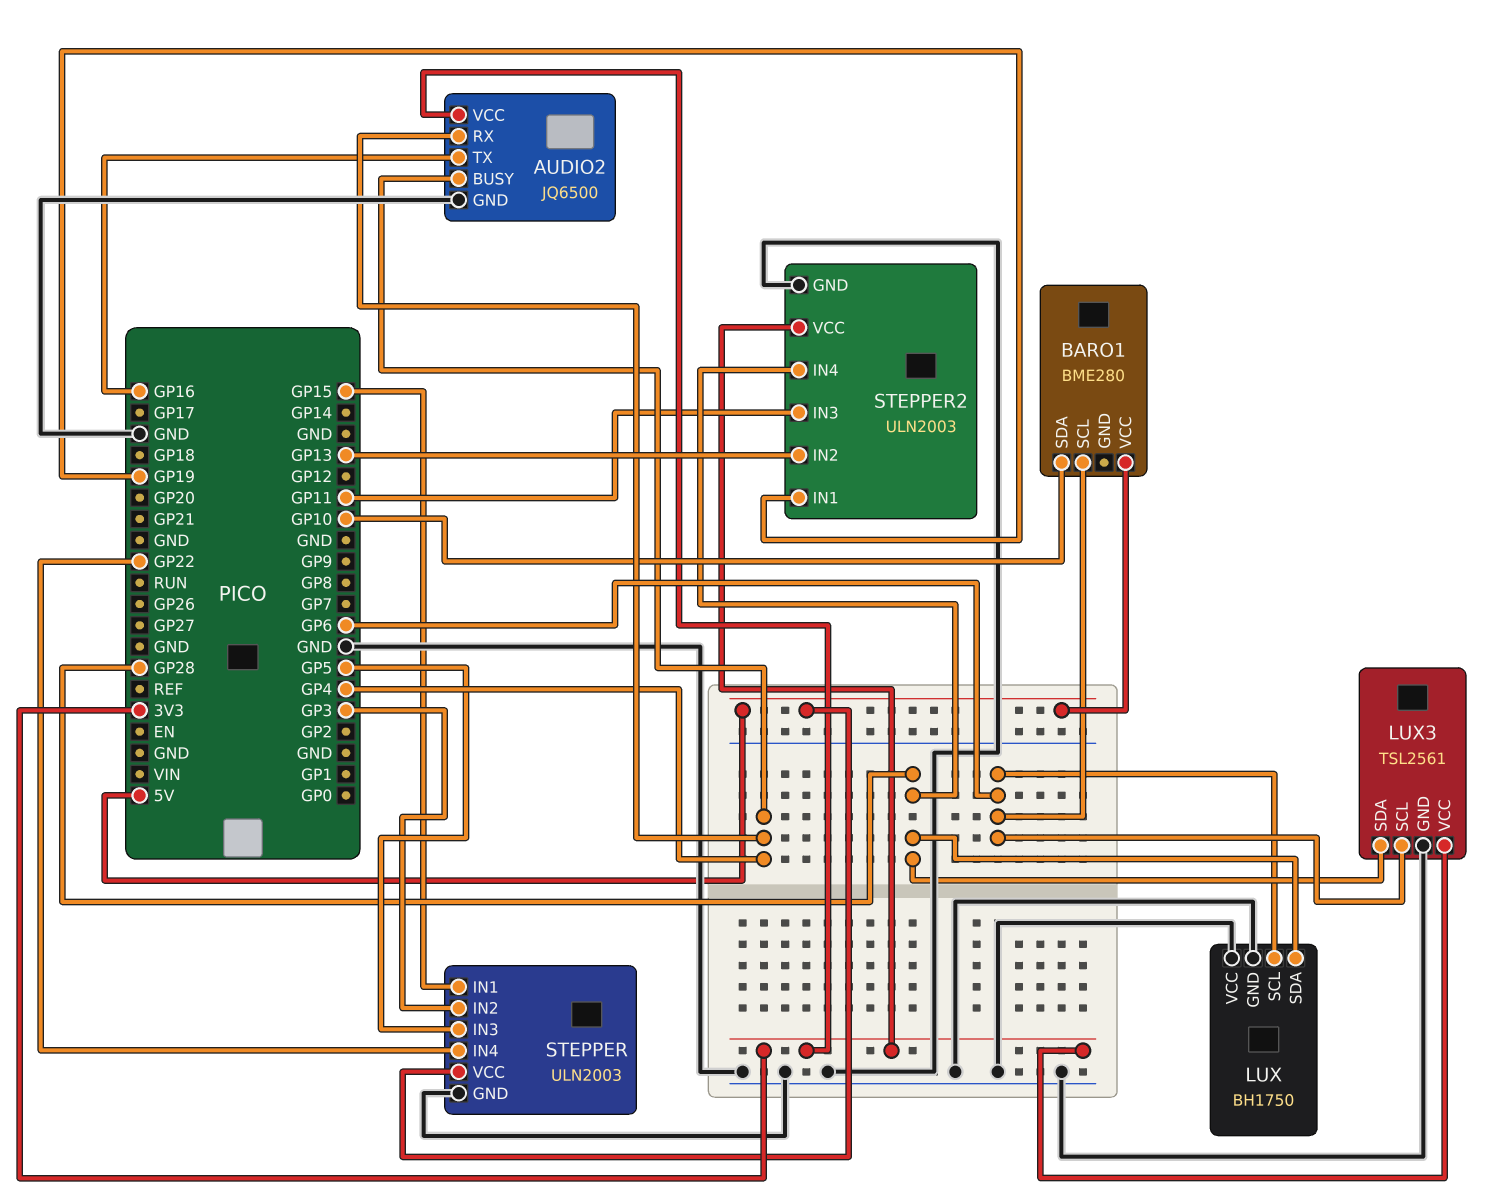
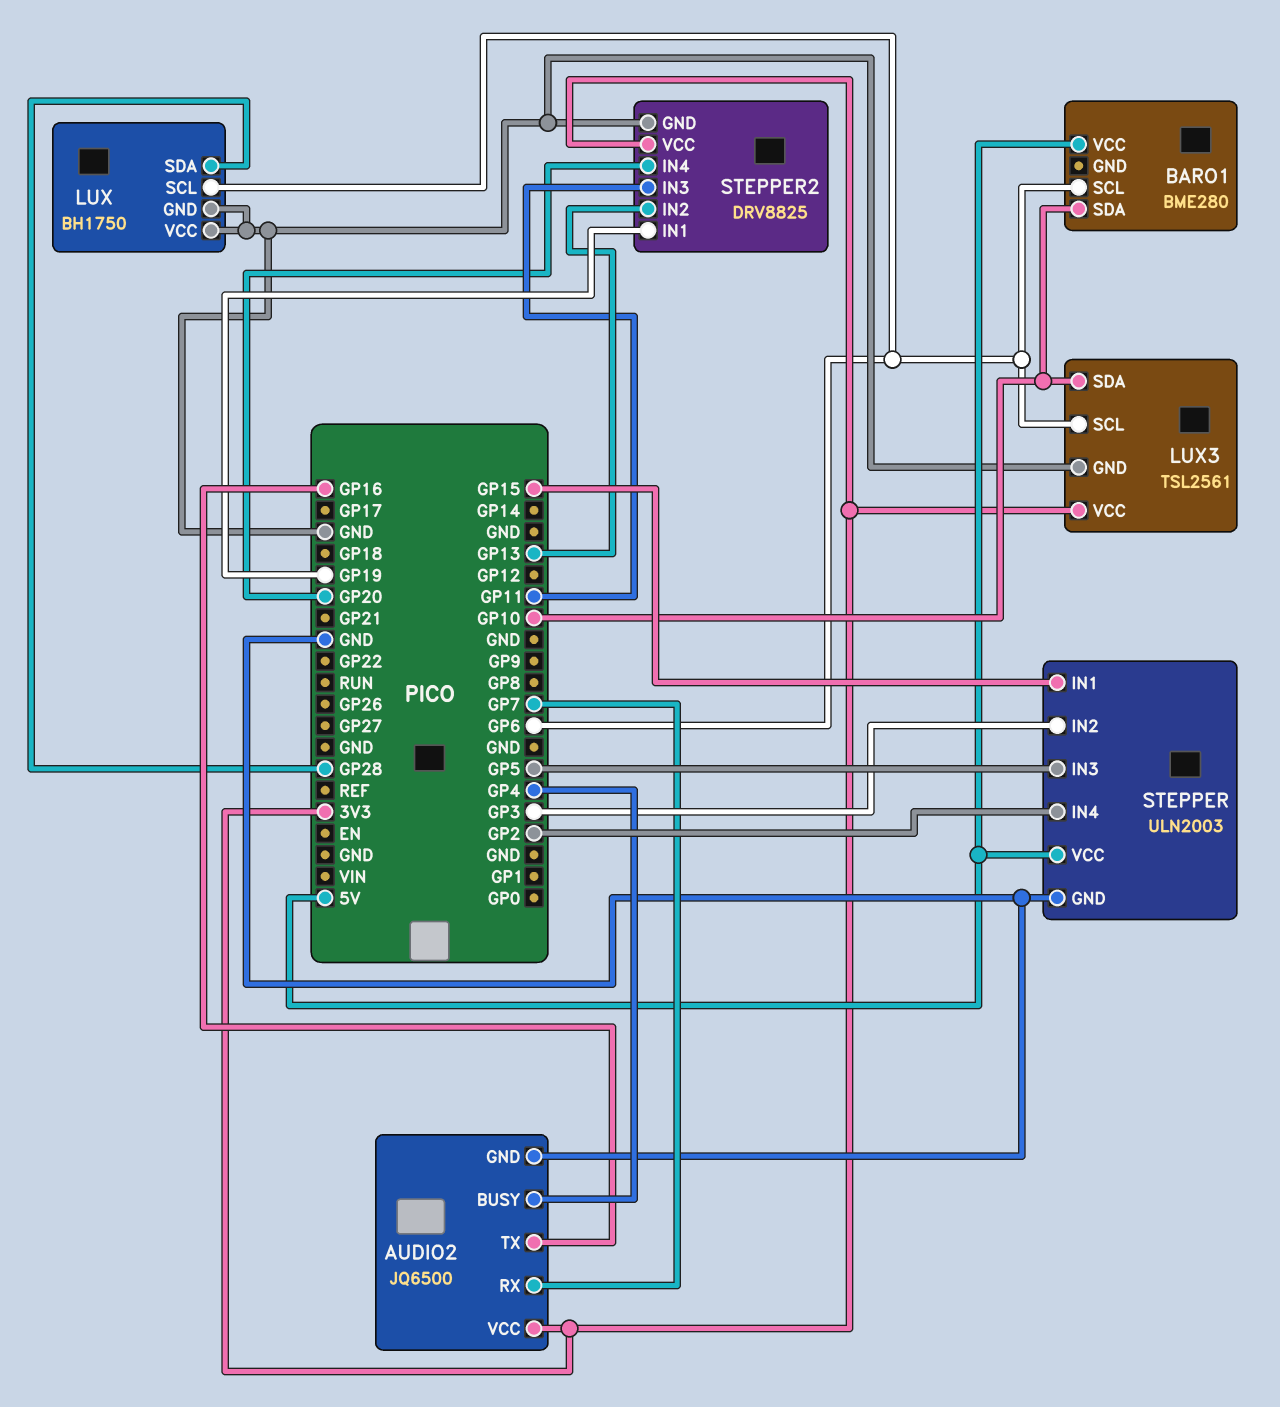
AUDIO2 pin RX: GP4 -> GP7
LUX3 pin SDA: GP28 -> GP10
STEPPER pin IN4: GP22 -> GP2
STEPPER2: ULN2003 -> DRV8825
STEPPER2 pin IN4: GP28 -> GP20

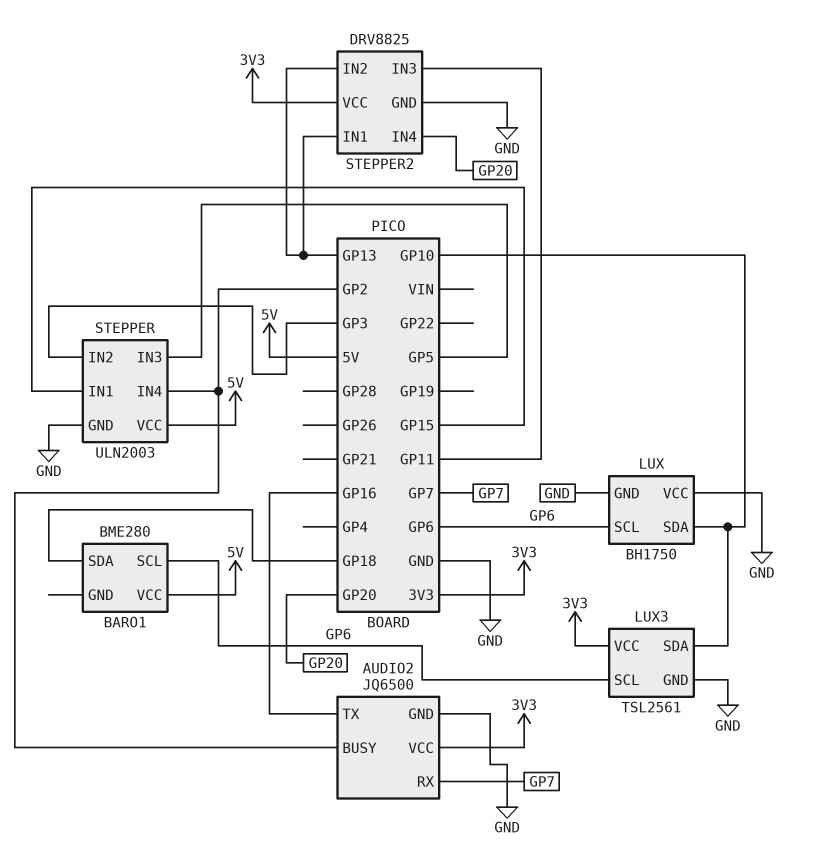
AUDIO2 pin BUSY: GP4 -> GP2
BARO1 pin SDA: GP10 -> GP18
LUX pin SDA: GP28 -> GP10
STEPPER2 pin IN1: GP19 -> GP13

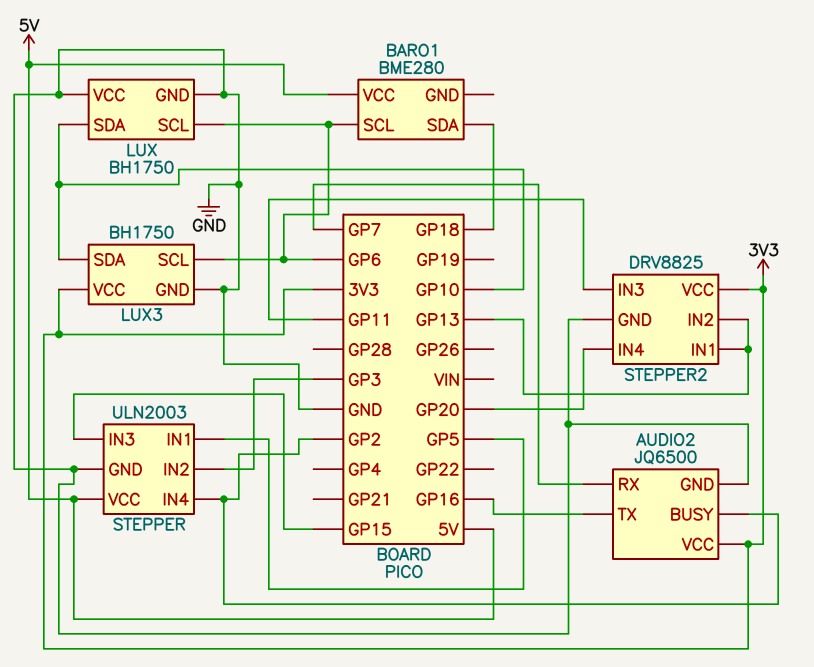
LUX3: TSL2561 -> BH1750
STEPPER pin IN1: GP15 -> GP5
STEPPER pin IN3: GP5 -> GP15

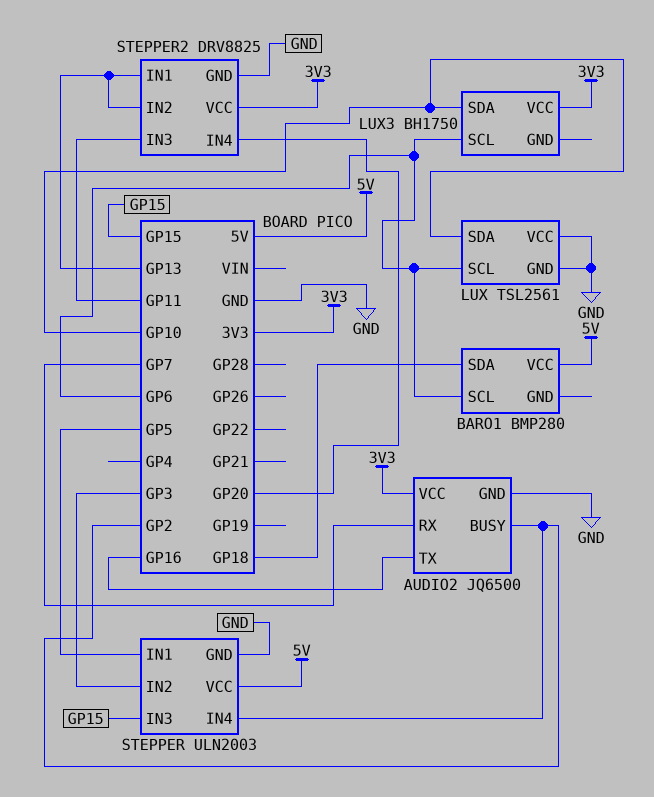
BARO1: BME280 -> BMP280
LUX: BH1750 -> TSL2561
LUX3 pin GND: GND -> none

